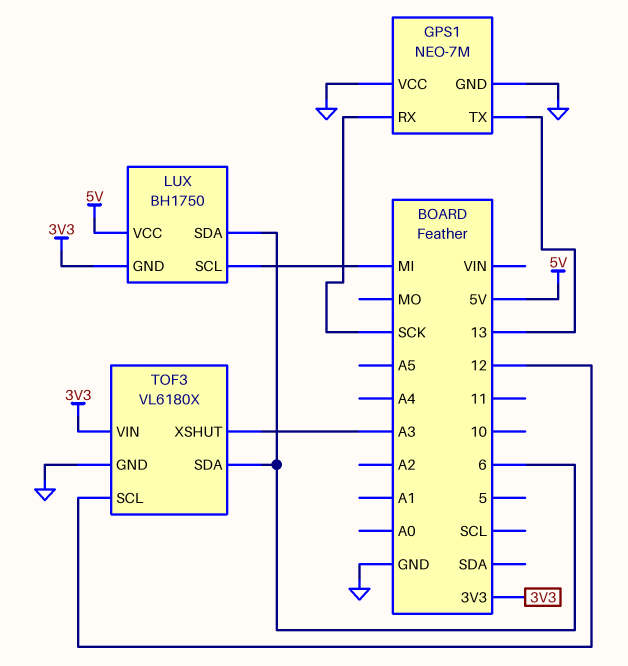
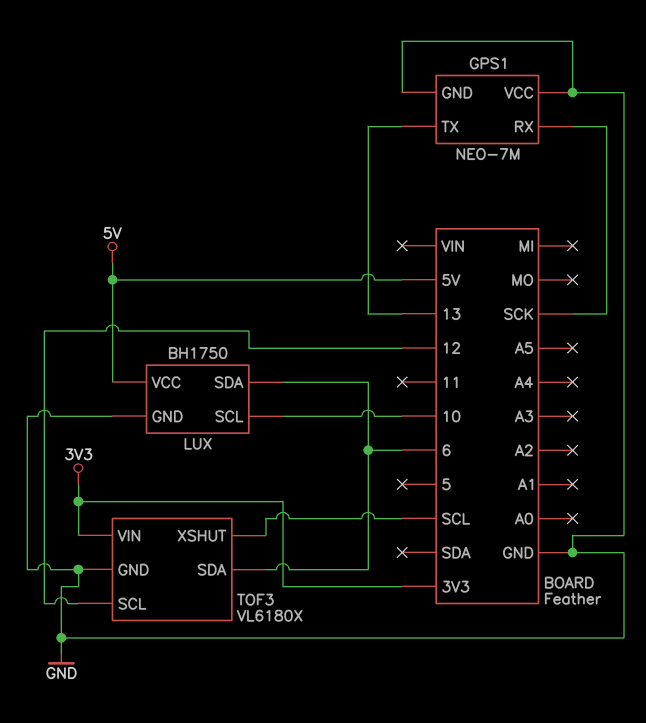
LUX pin GND: 3V3 -> GND
LUX pin SCL: MI -> 10
TOF3 pin XSHUT: A3 -> SCL

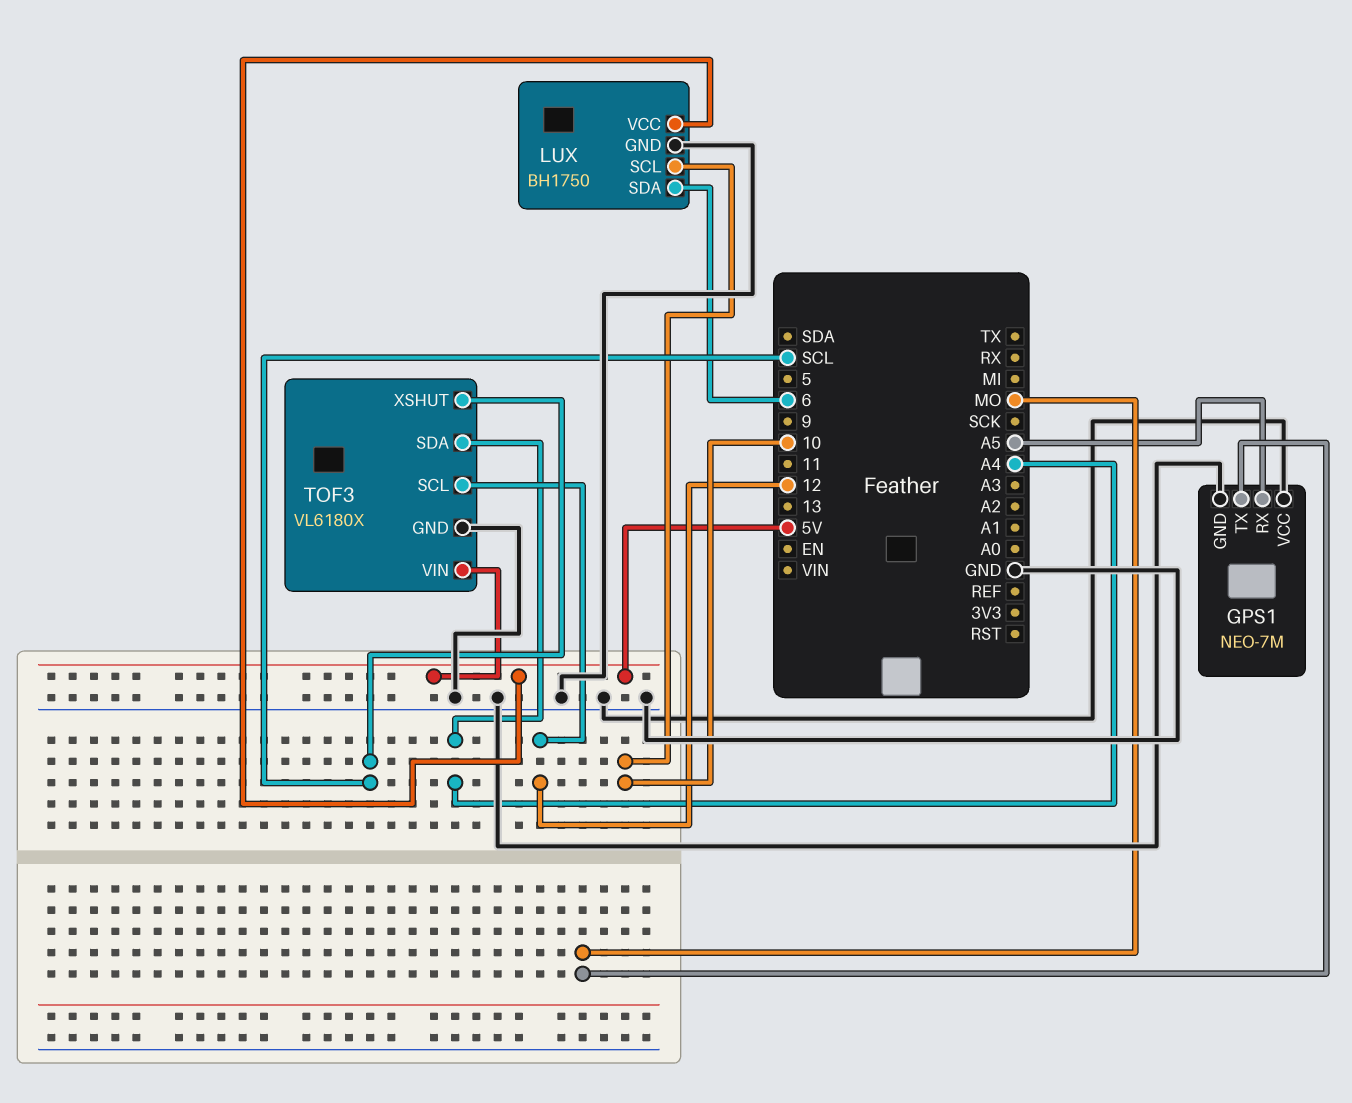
GPS1 pin RX: SCK -> A5
GPS1 pin TX: 13 -> MO
TOF3 pin SDA: 6 -> A4
TOF3 pin VIN: 3V3 -> 5V

